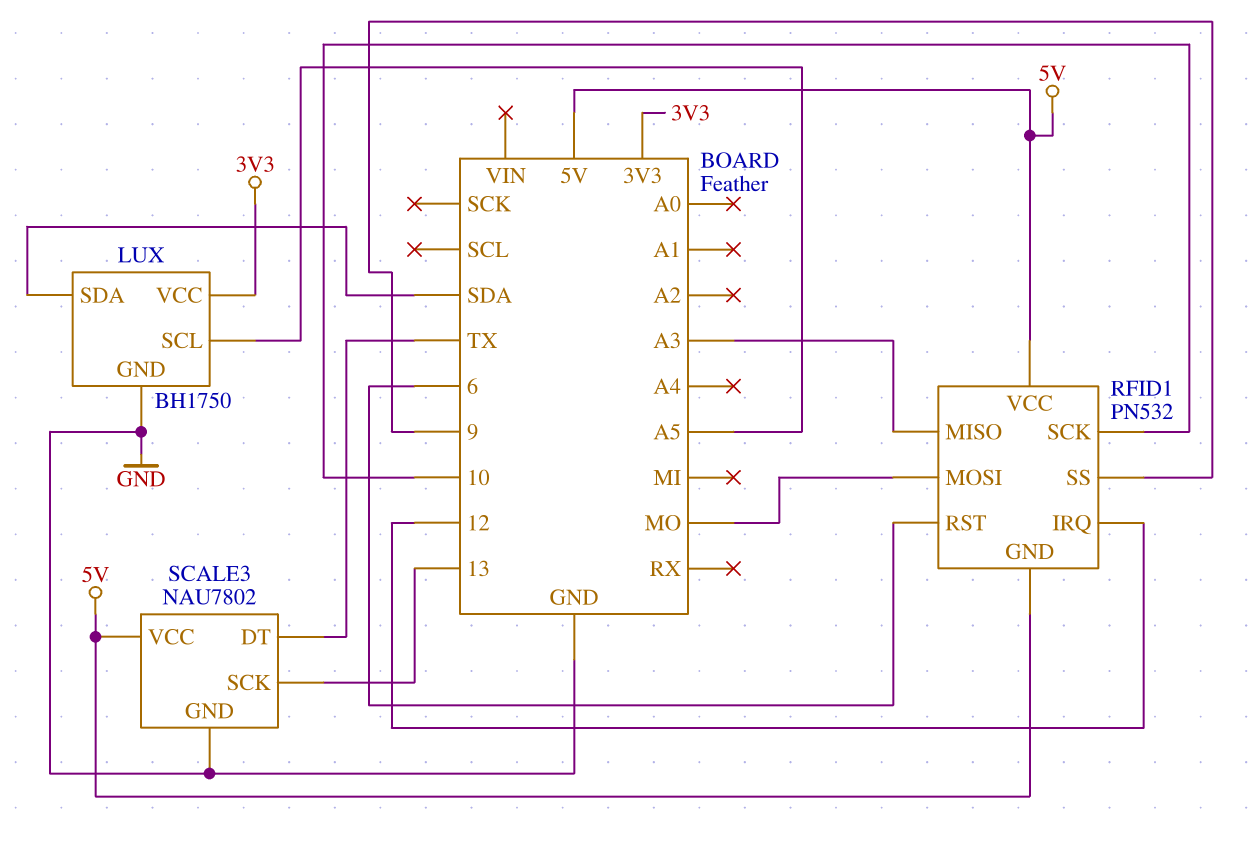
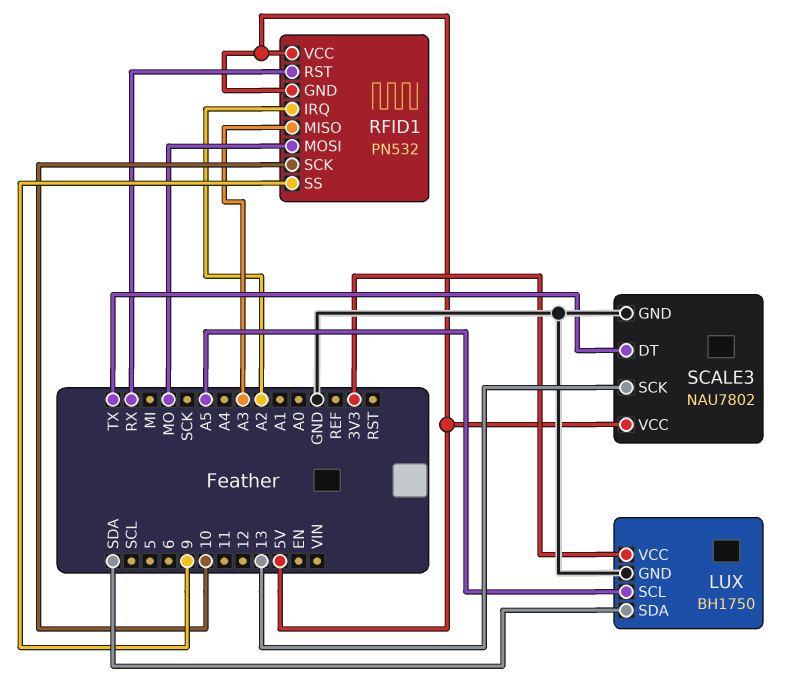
RFID1 pin IRQ: 12 -> A2
RFID1 pin RST: 6 -> RX

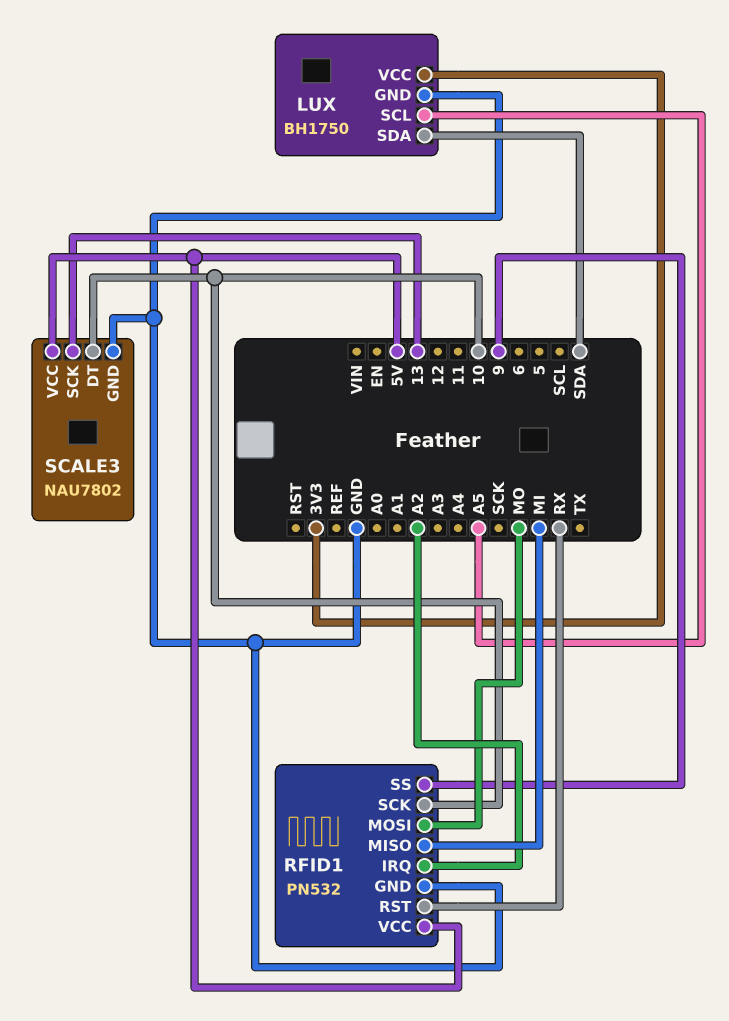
RFID1 pin GND: 5V -> GND
RFID1 pin MISO: A3 -> MI
SCALE3 pin DT: TX -> 10

